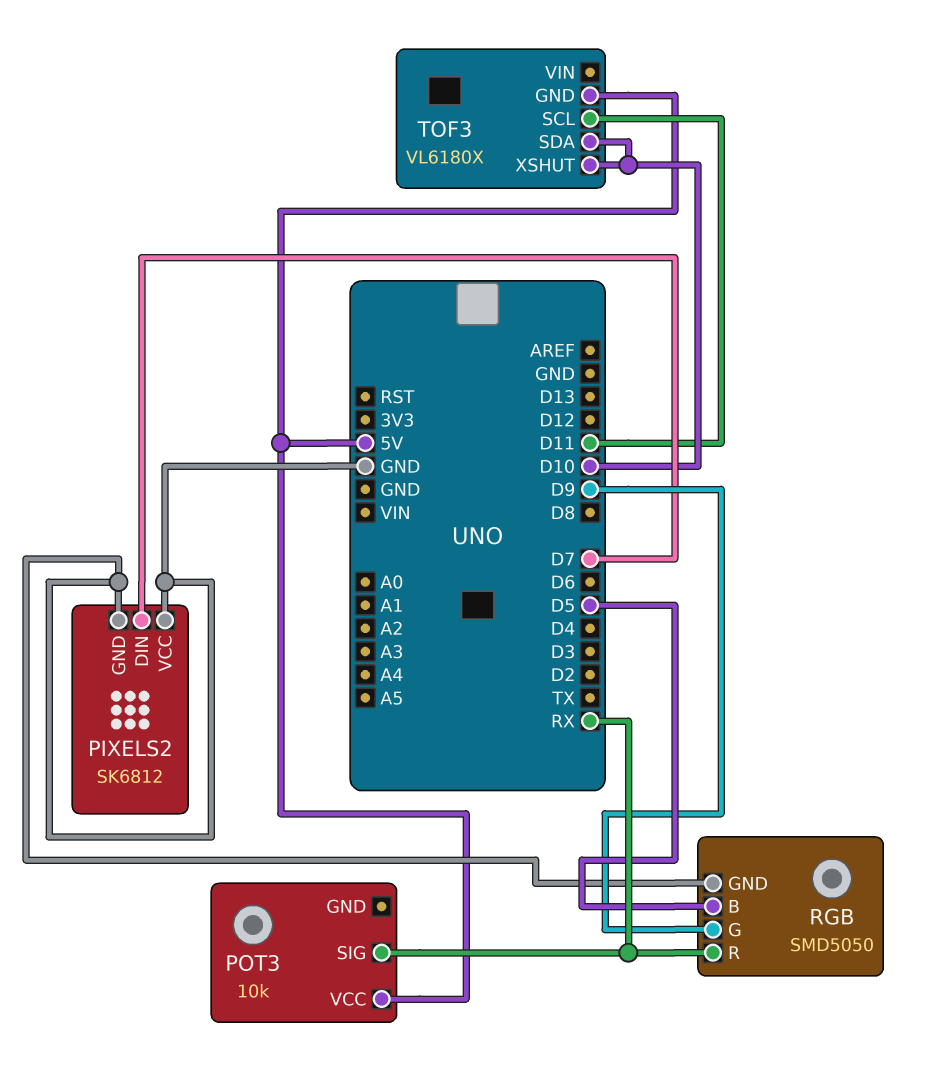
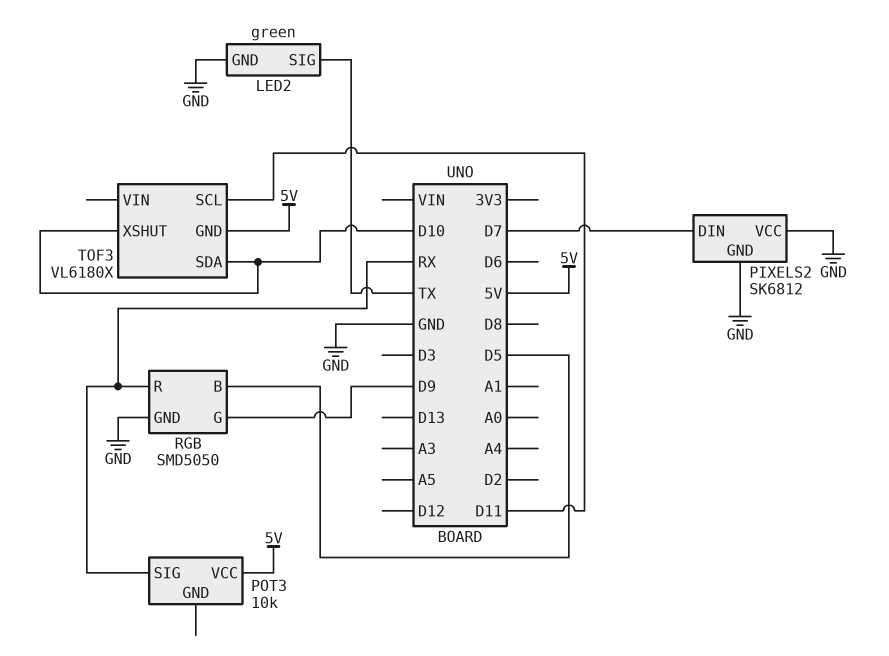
LED2: none -> green
LED2 pin GND: none -> GND
LED2 pin SIG: none -> TX

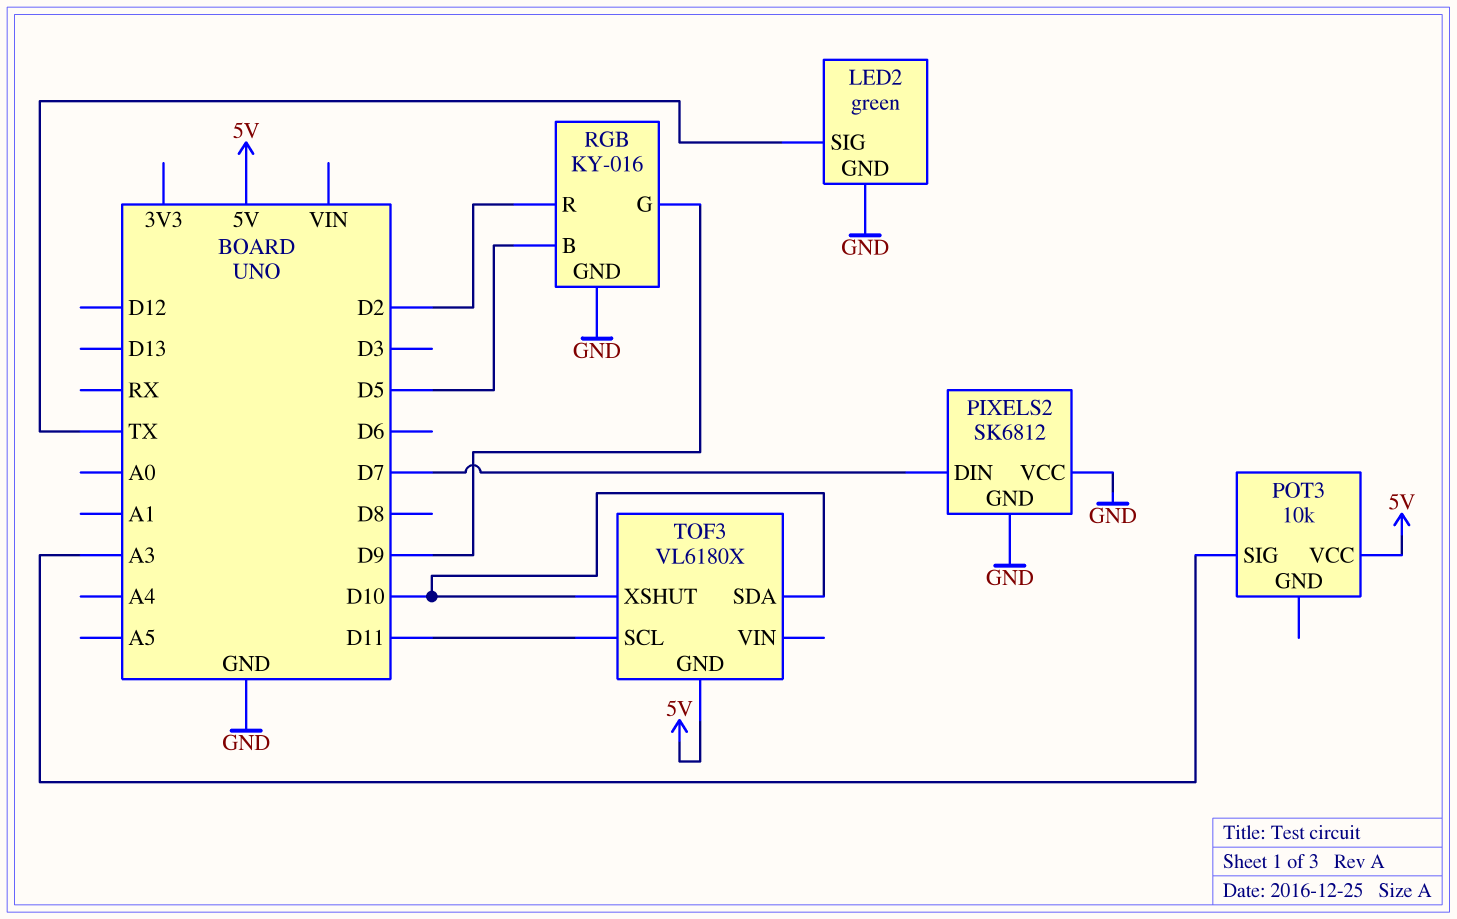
POT3 pin SIG: RX -> A3
RGB: SMD5050 -> KY-016
RGB pin R: RX -> D2

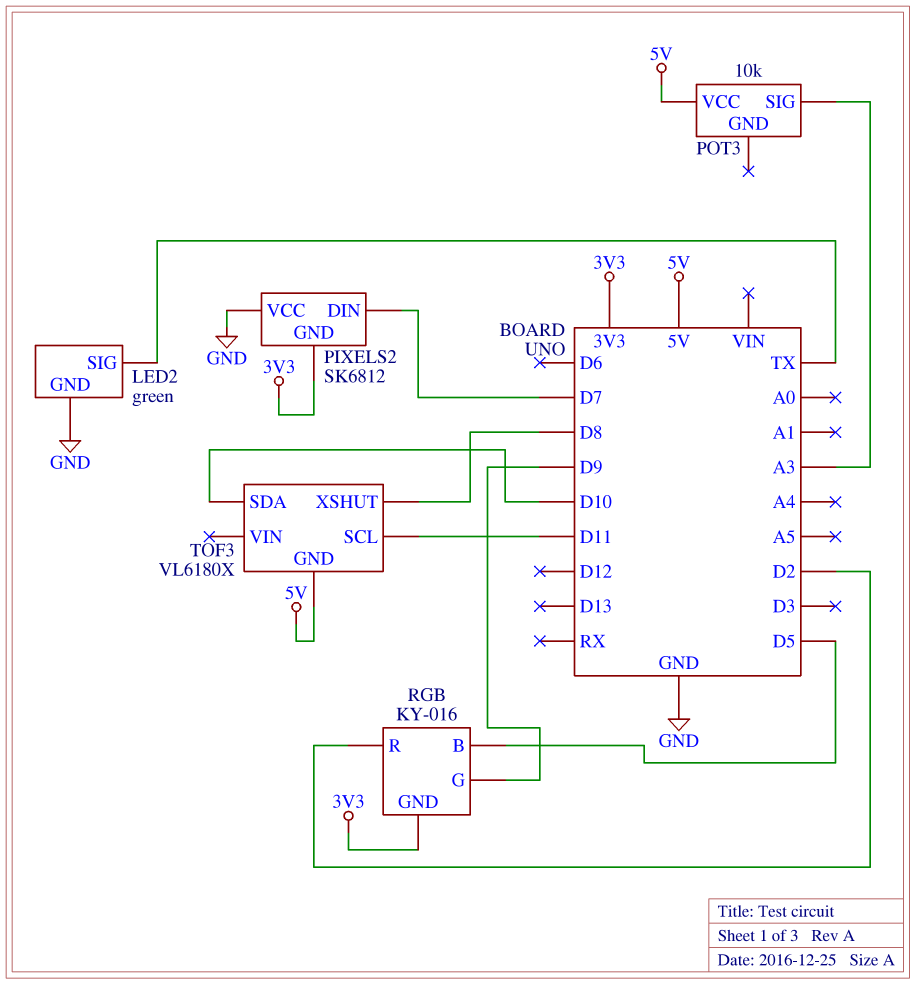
PIXELS2 pin GND: GND -> 3V3
RGB pin GND: GND -> 3V3
TOF3 pin XSHUT: D10 -> D8

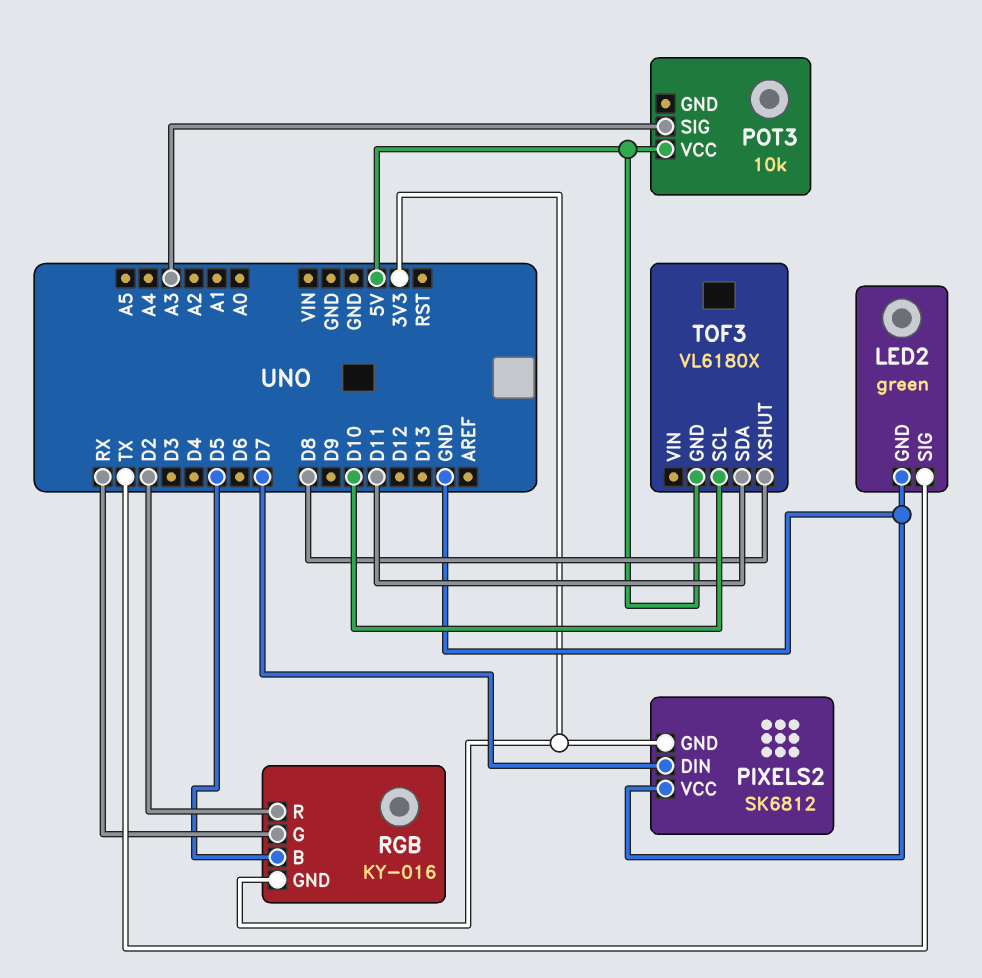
RGB pin G: D9 -> RX
TOF3 pin SCL: D11 -> D10
TOF3 pin SDA: D10 -> D11

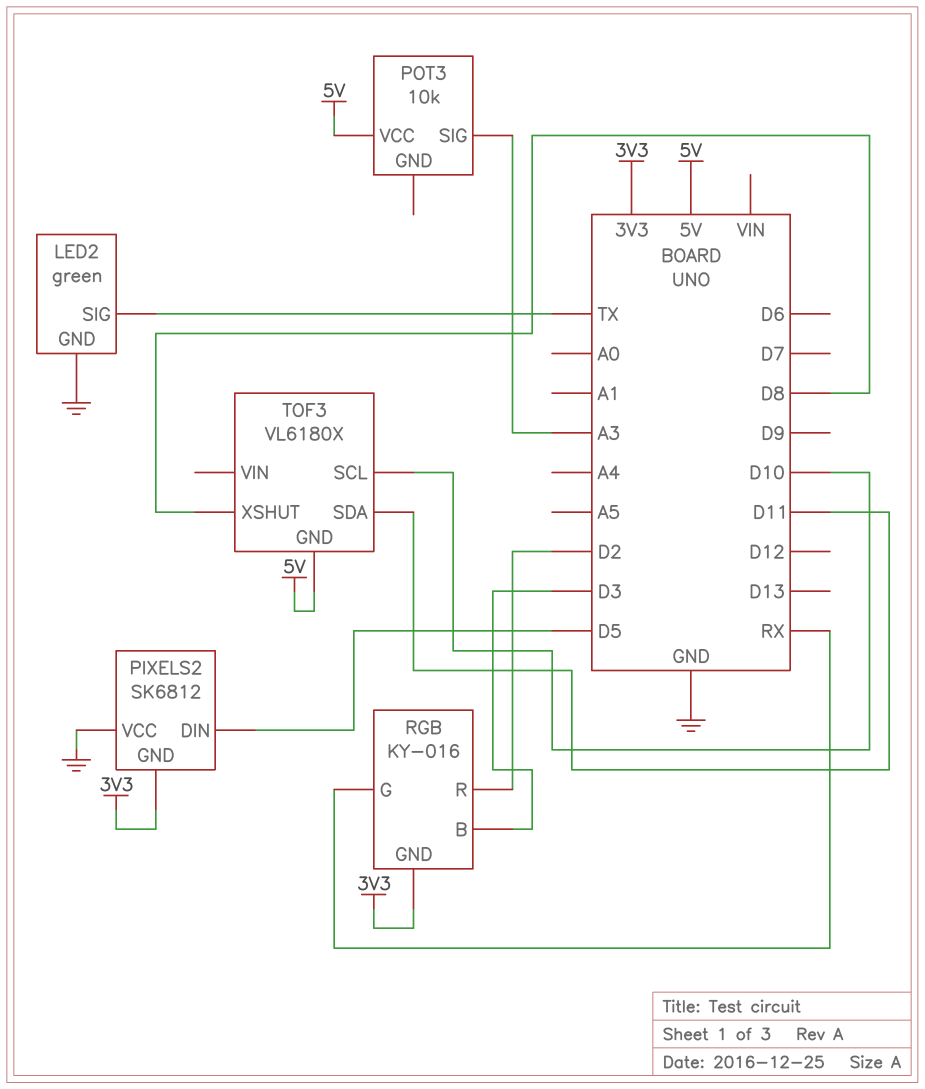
PIXELS2 pin DIN: D7 -> D5
RGB pin B: D5 -> D3

